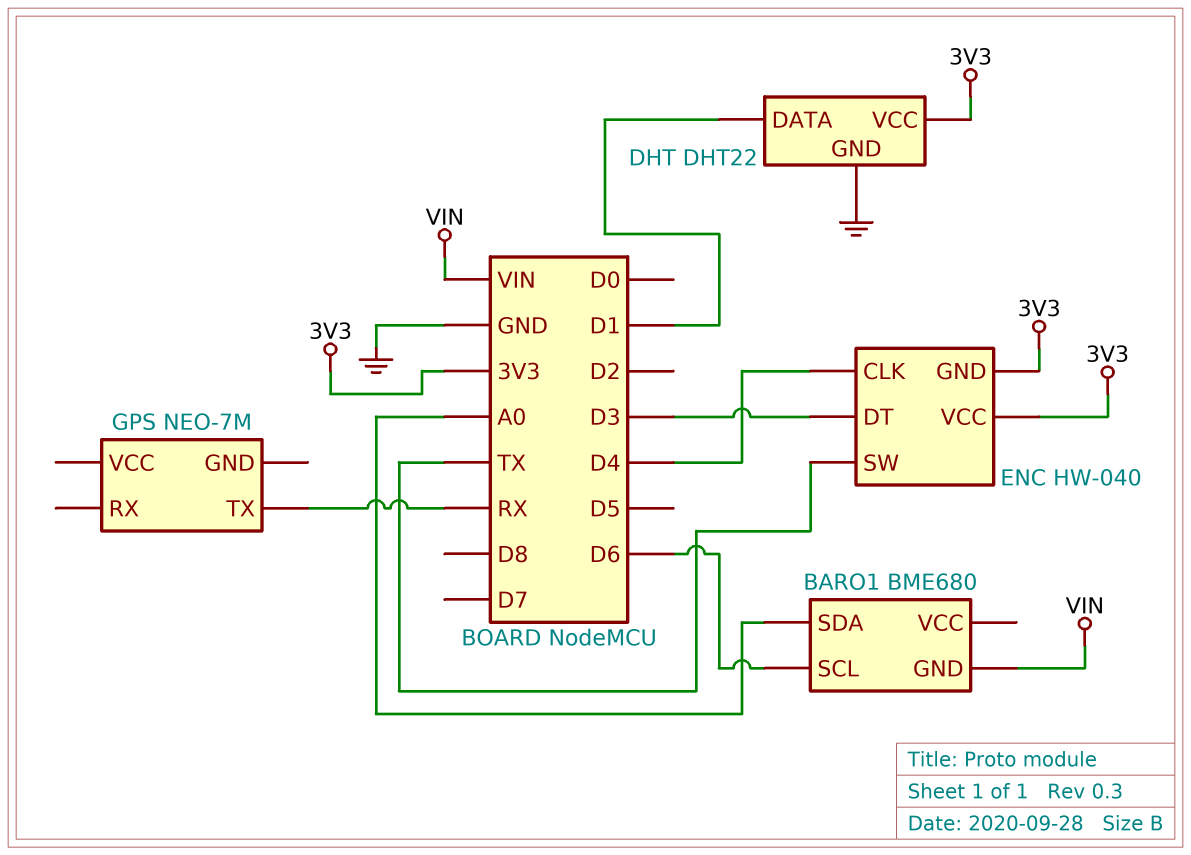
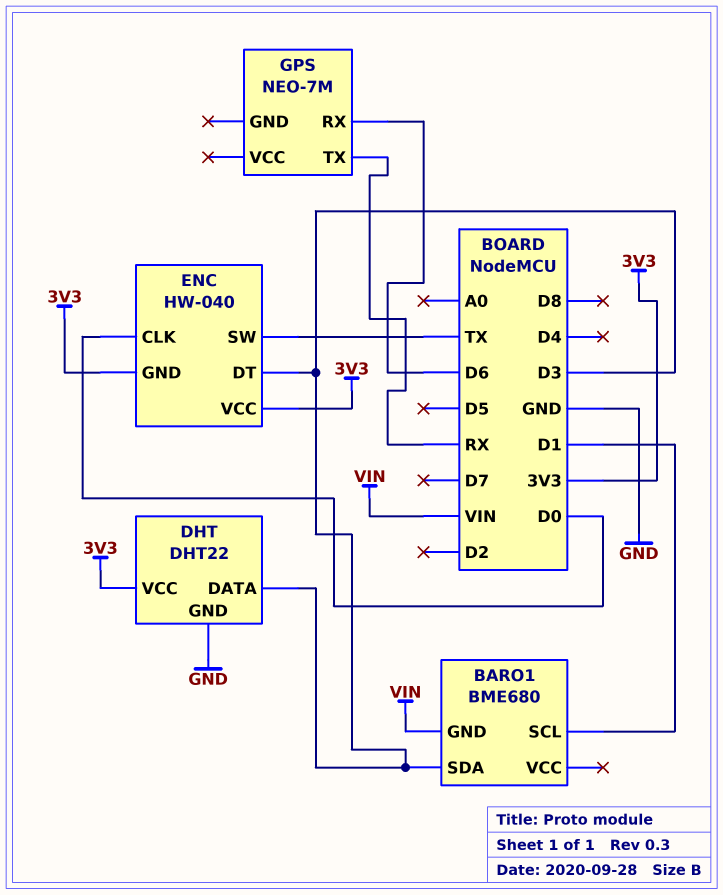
BARO1 pin SCL: D6 -> D1
BARO1 pin SDA: A0 -> D3
DHT pin DATA: D1 -> D3
ENC pin CLK: D4 -> D0
GPS pin RX: none -> D6

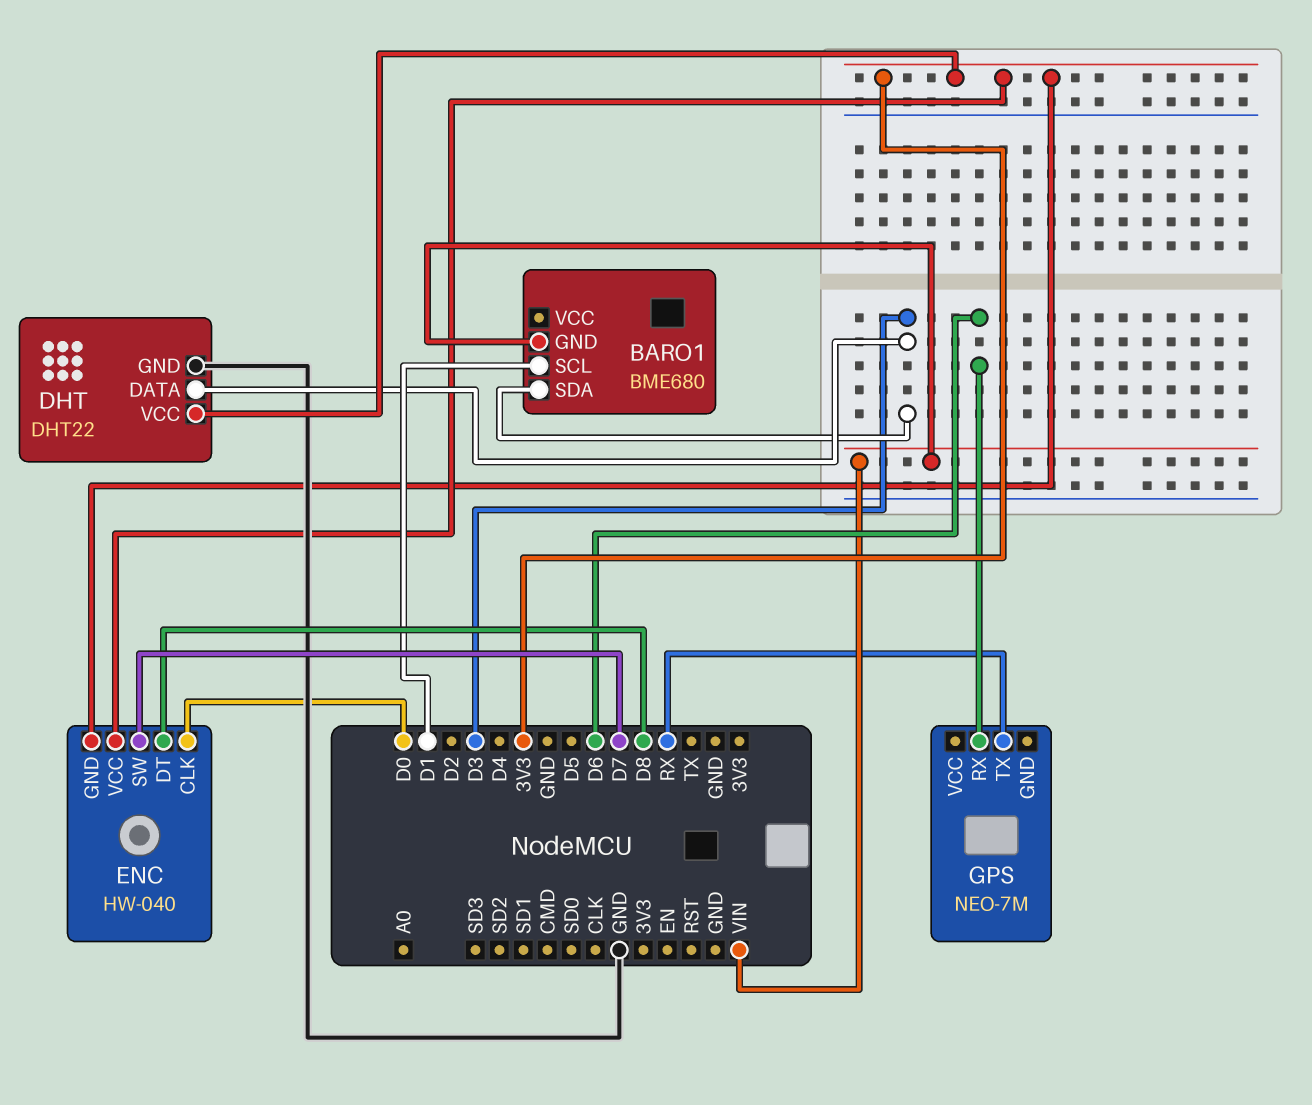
ENC pin DT: D3 -> D8
ENC pin SW: TX -> D7

